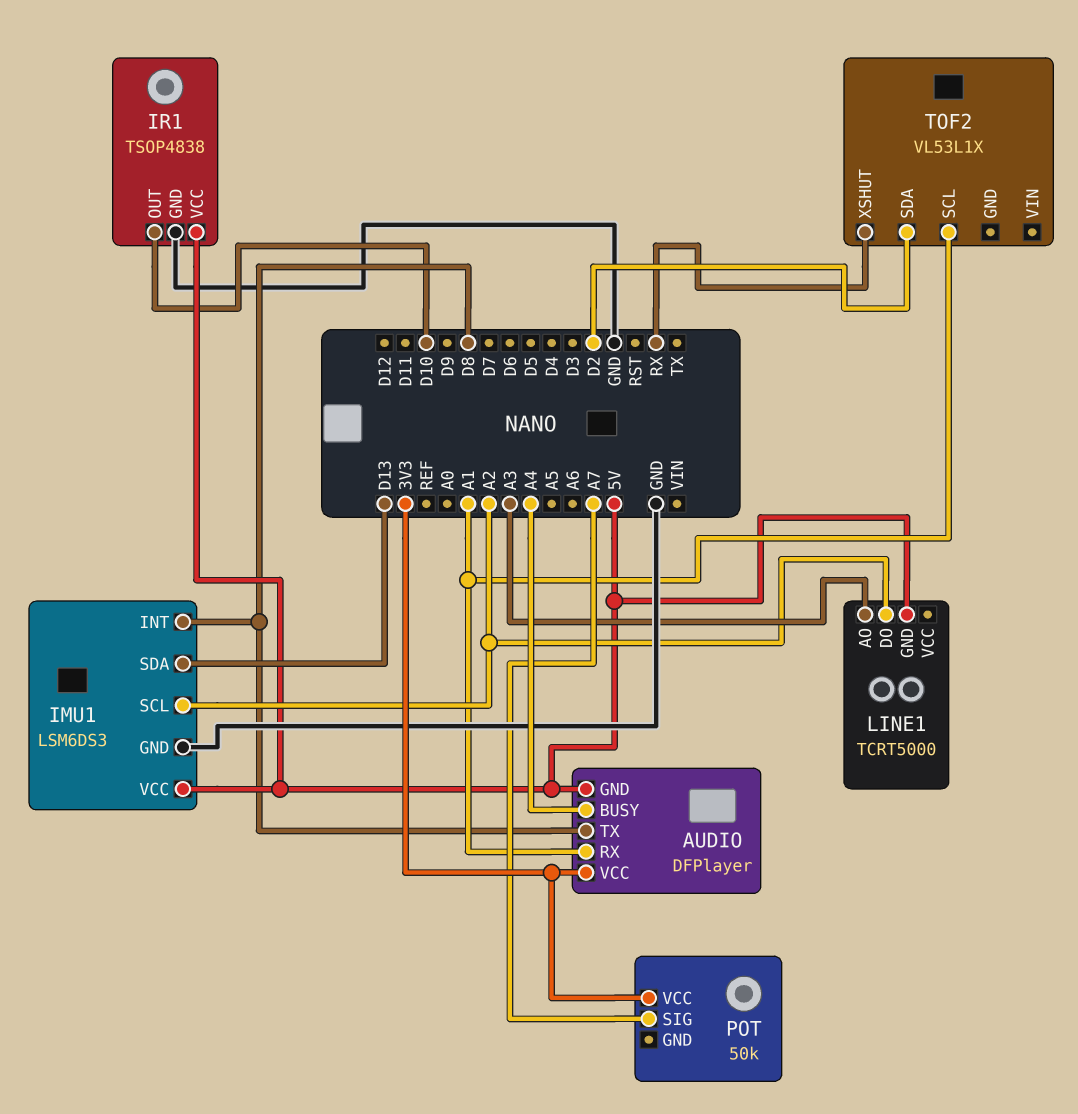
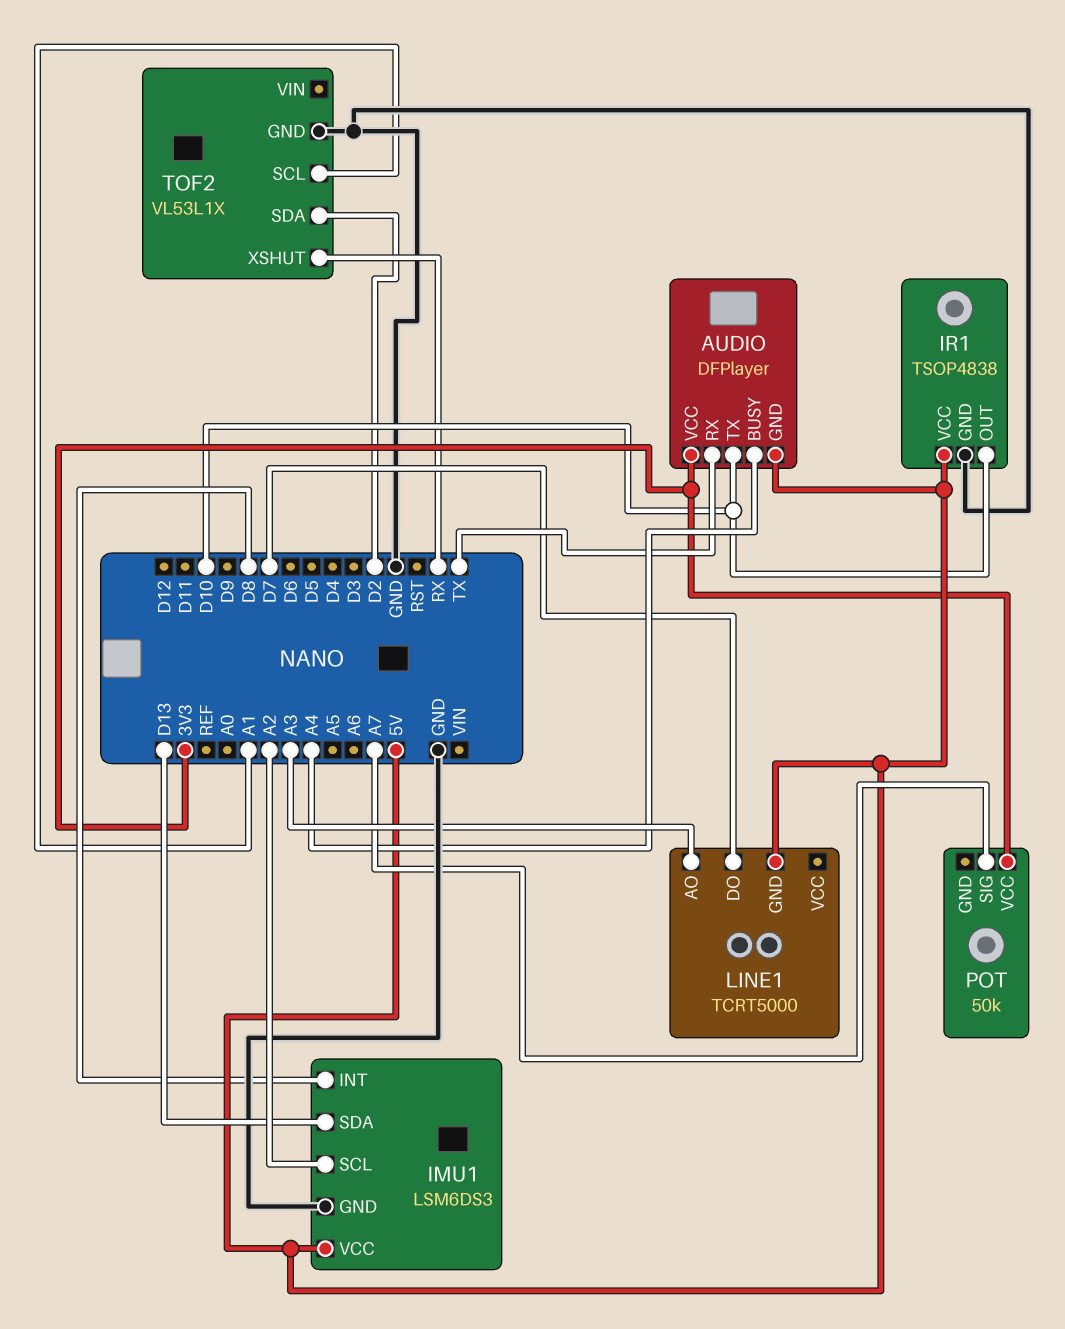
AUDIO pin RX: A1 -> TX
AUDIO pin TX: D8 -> D10
LINE1 pin DO: A2 -> D7
TOF2 pin GND: none -> GND

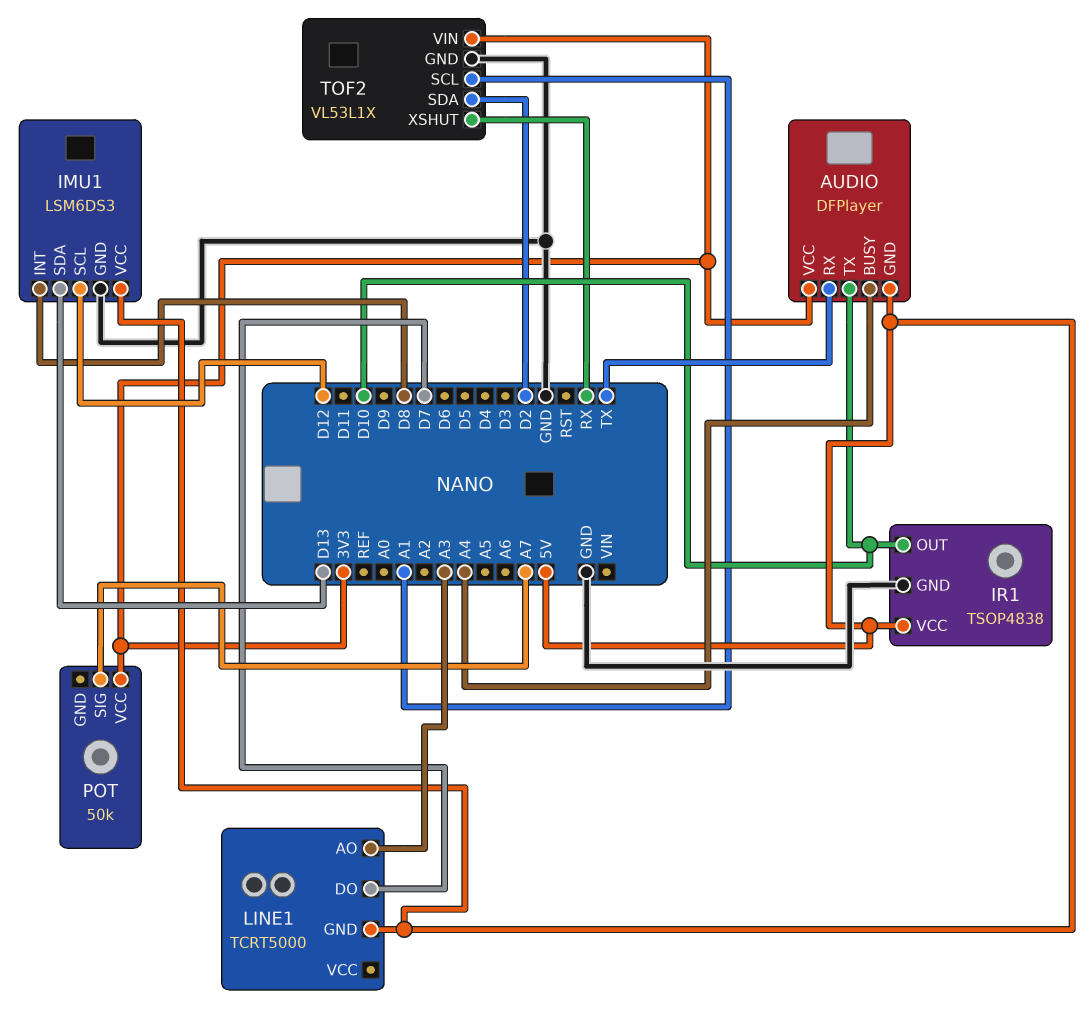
IMU1 pin SCL: A2 -> D12
TOF2 pin VIN: none -> 3V3

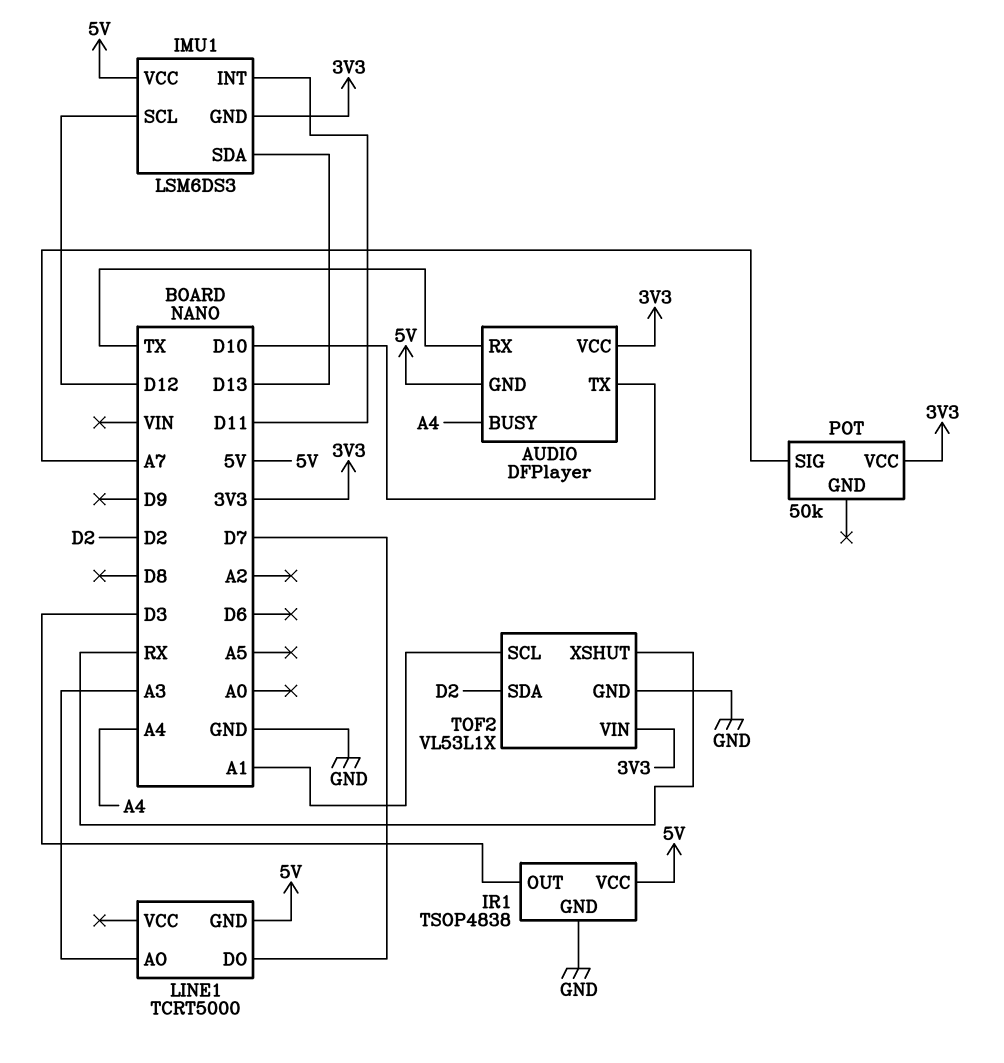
IMU1 pin GND: GND -> 3V3
IMU1 pin INT: D8 -> D11
IR1 pin OUT: D10 -> D3

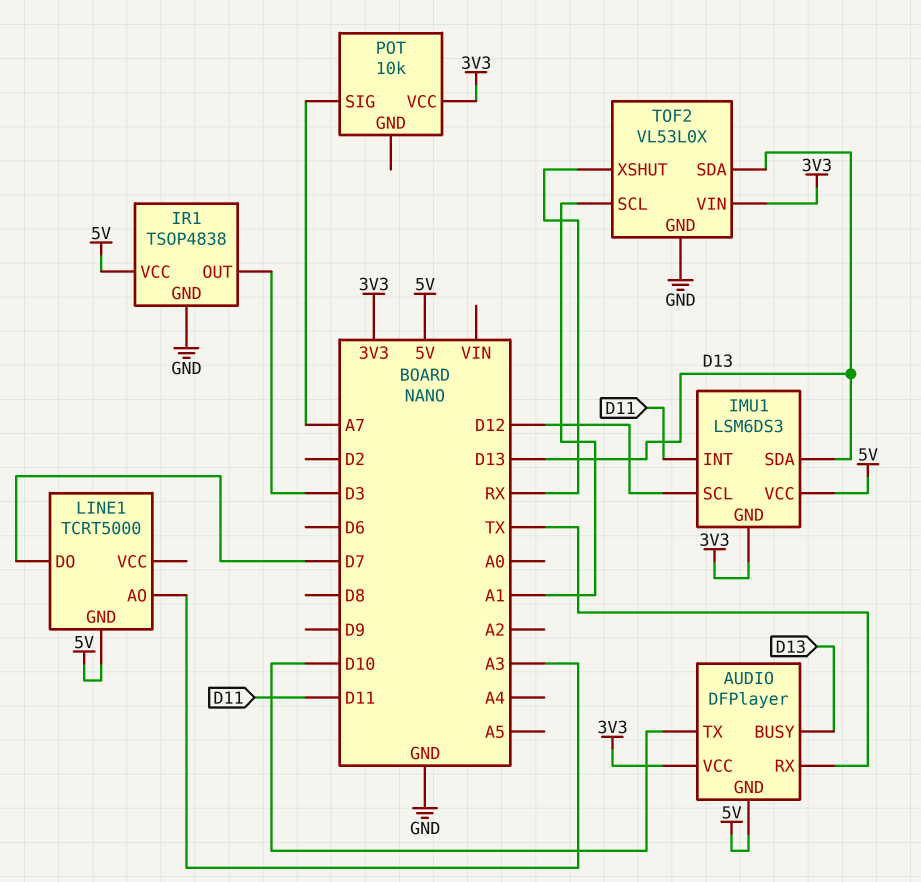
AUDIO pin BUSY: A4 -> D13
POT: 50k -> 10k
TOF2: VL53L1X -> VL53L0X
TOF2 pin SDA: D2 -> D13

